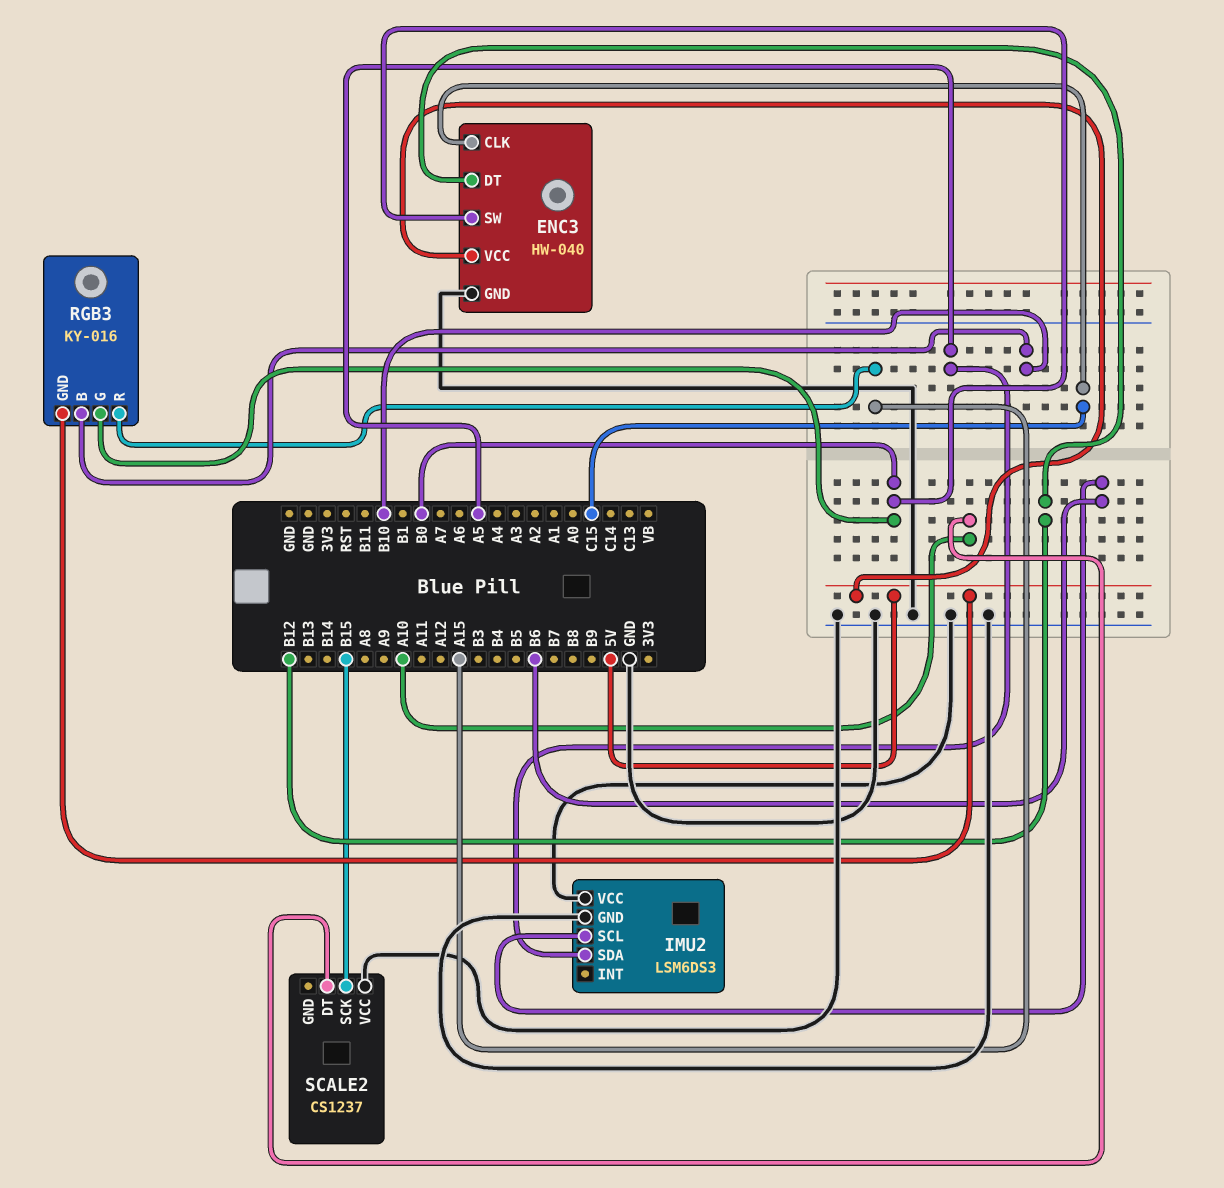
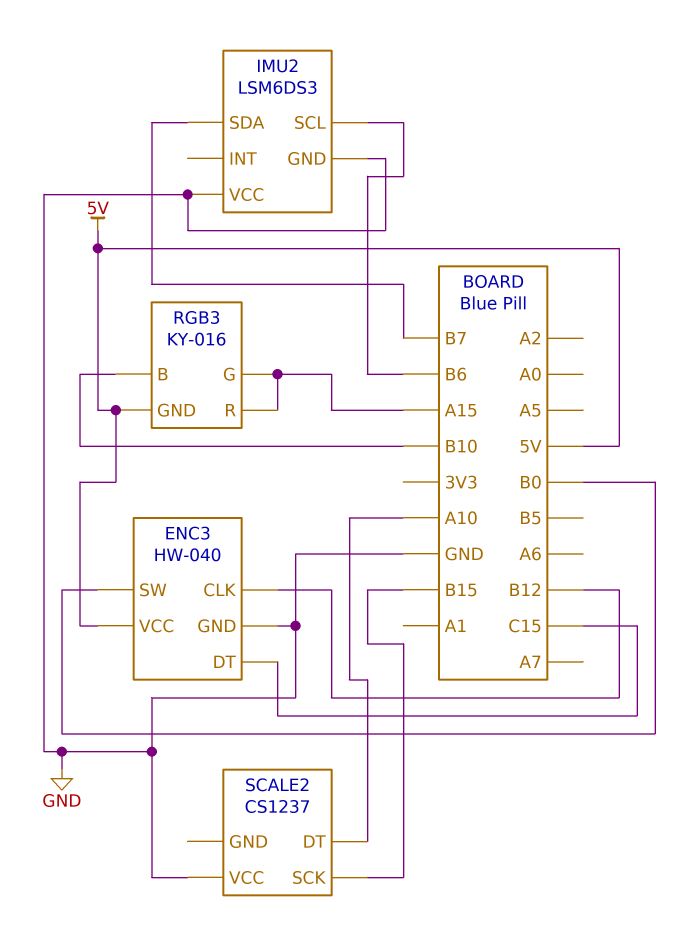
ENC3 pin CLK: C15 -> B12
ENC3 pin DT: B12 -> C15
IMU2 pin SDA: A5 -> B7
RGB3 pin G: B0 -> A15

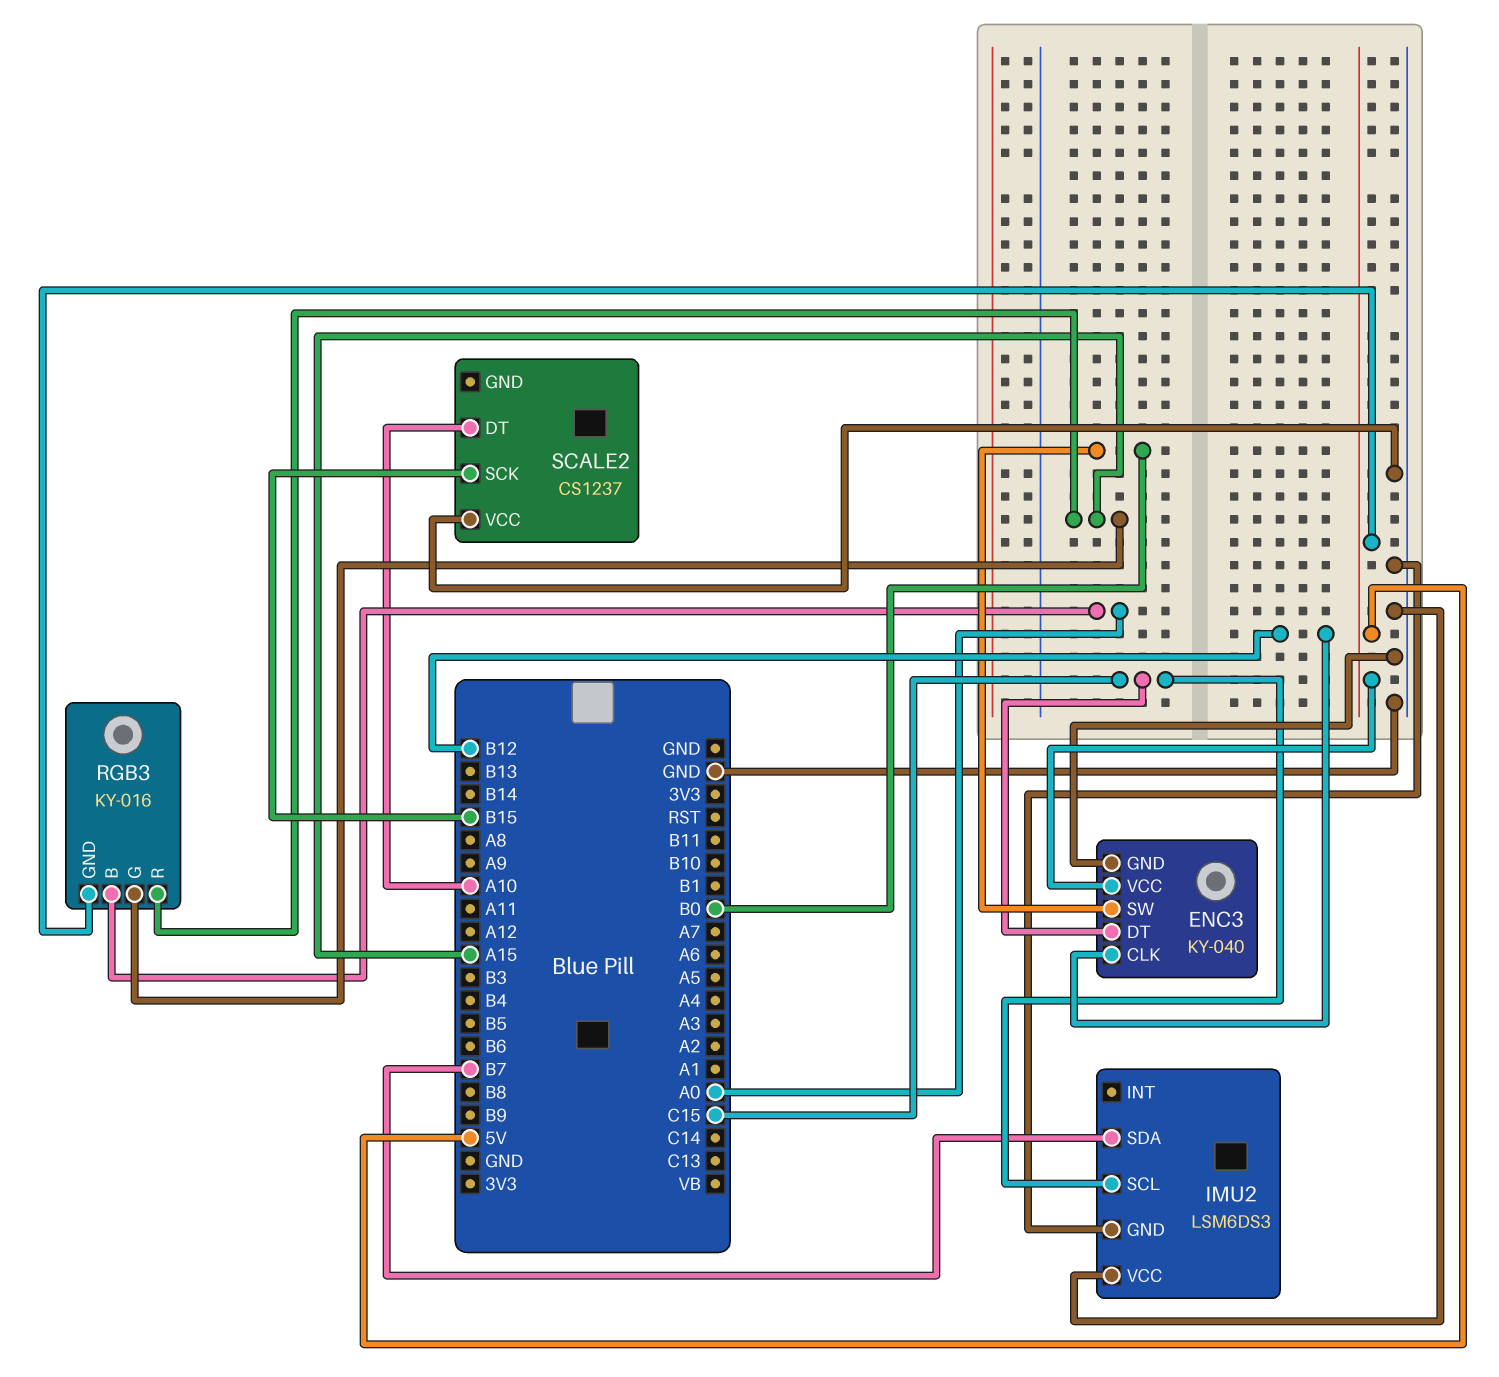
ENC3: HW-040 -> KY-040
IMU2 pin SCL: B6 -> C15
RGB3 pin B: B10 -> A0

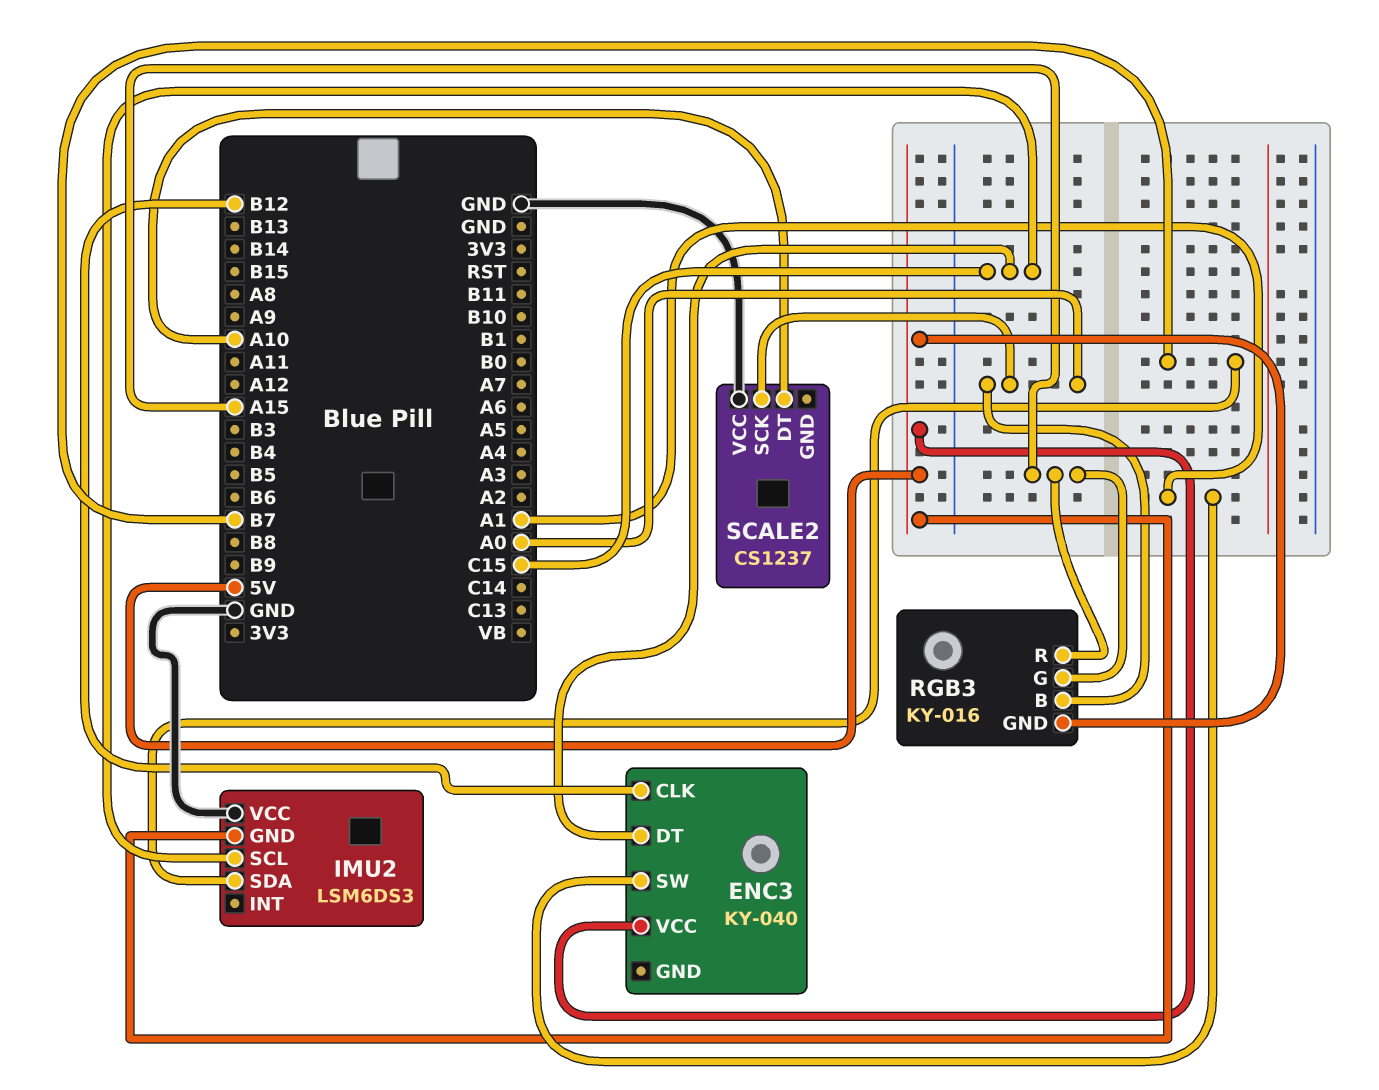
ENC3 pin GND: GND -> none
ENC3 pin SW: B0 -> A1
IMU2 pin GND: GND -> 5V
SCALE2 pin SCK: B15 -> A0

